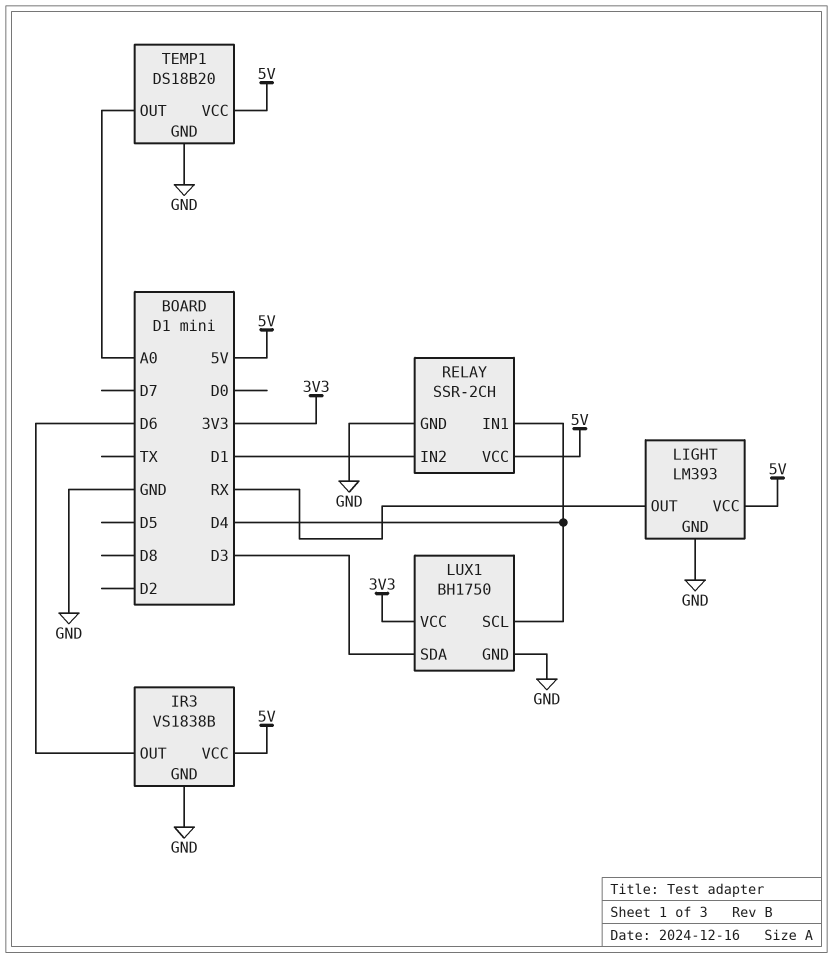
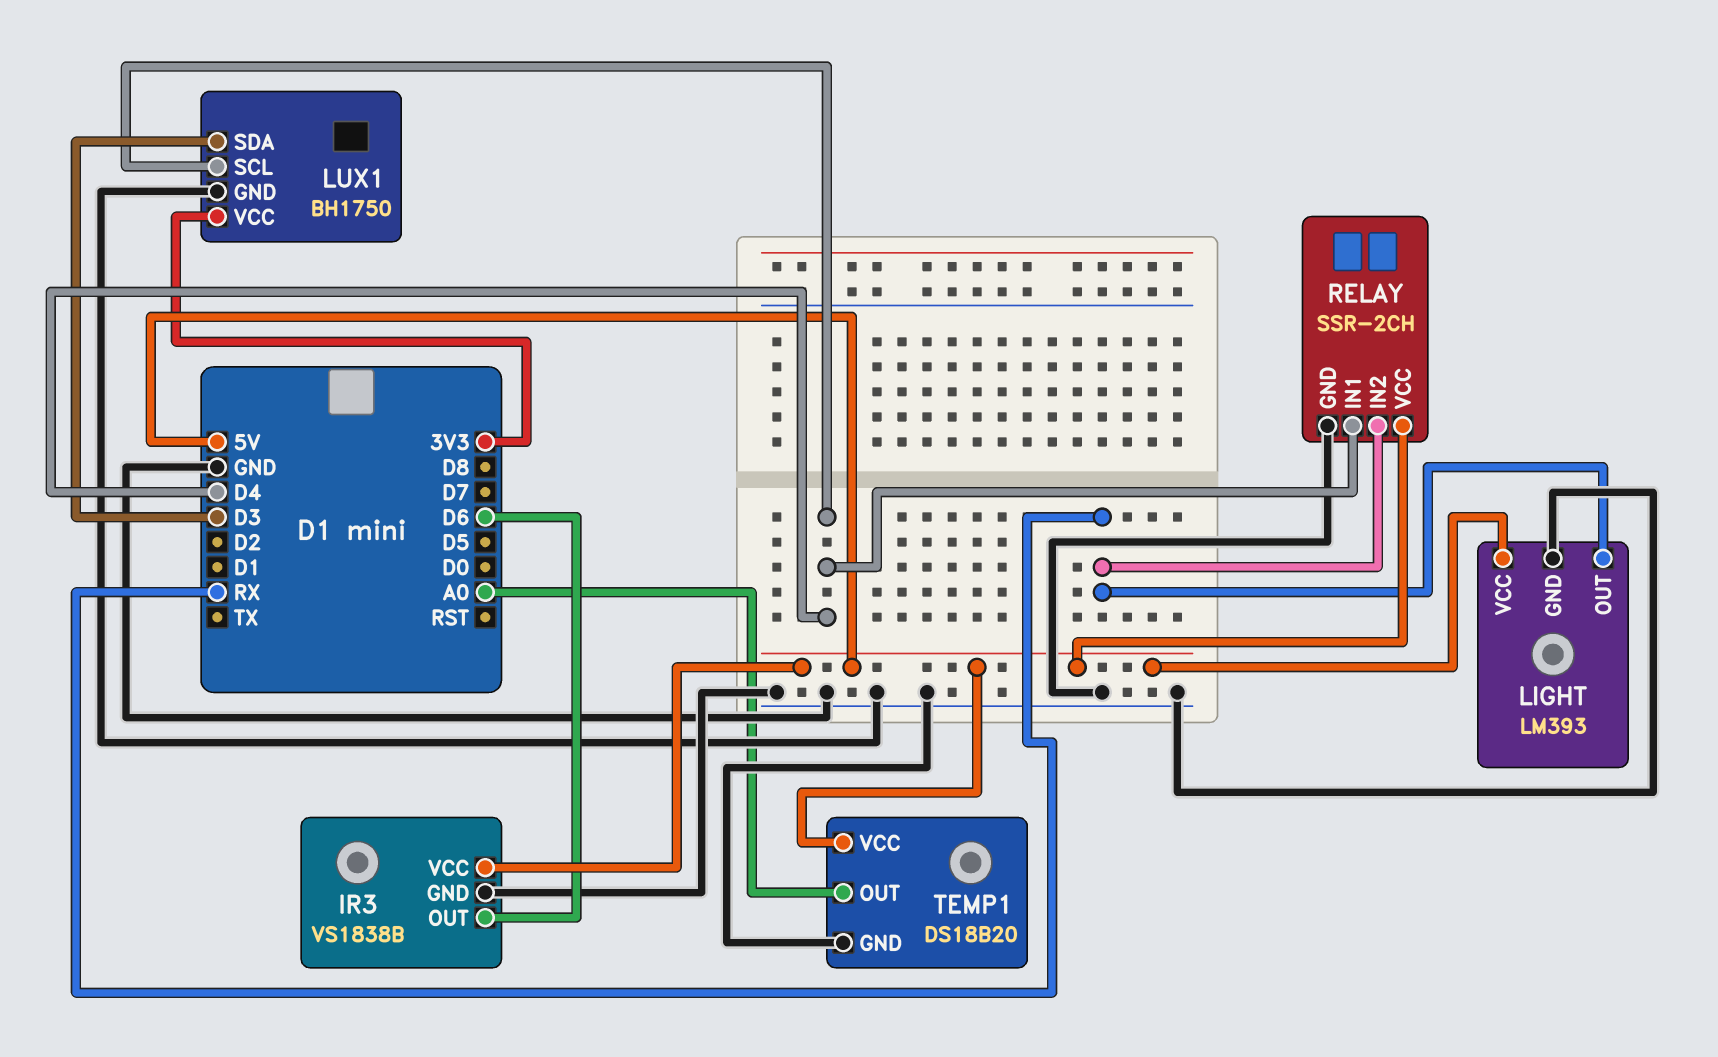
RELAY pin IN2: D1 -> RX

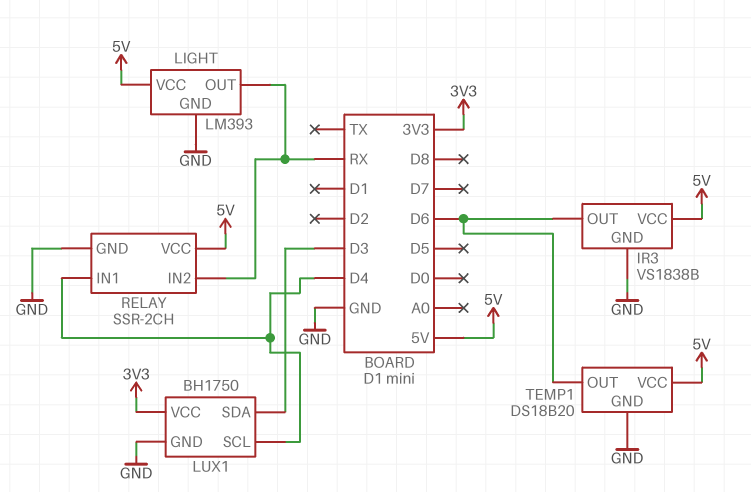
TEMP1 pin OUT: A0 -> D6

